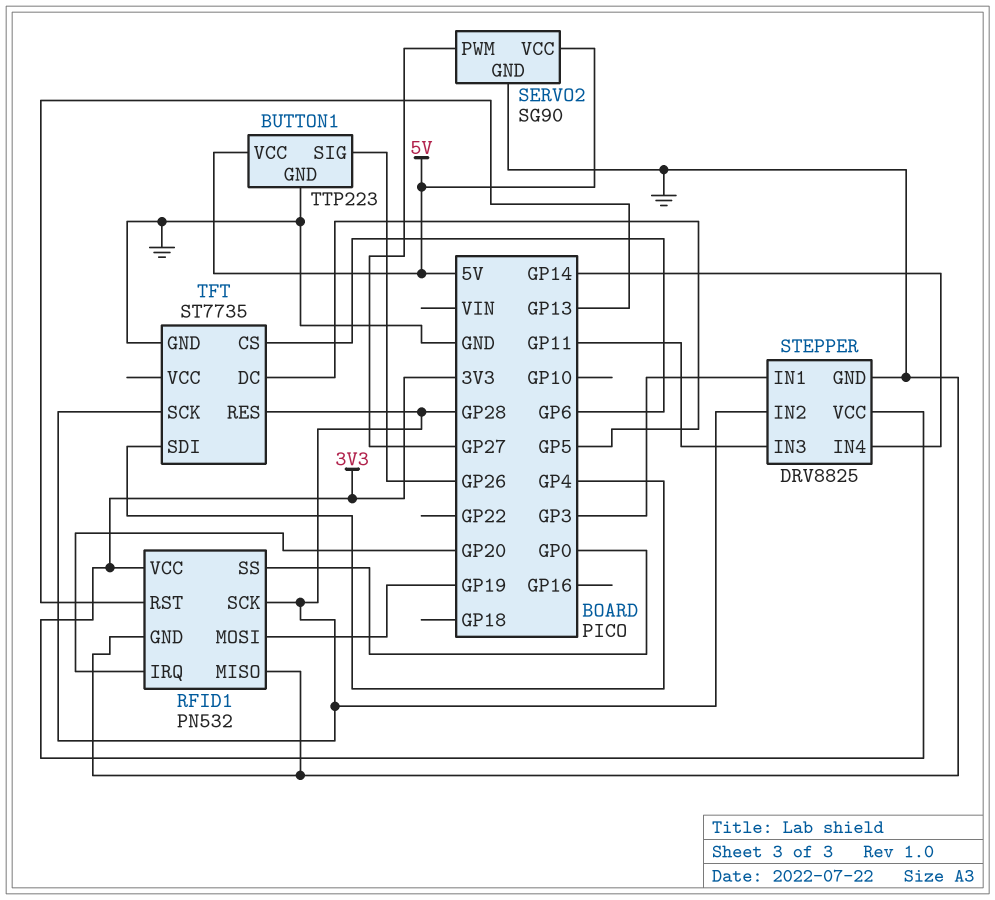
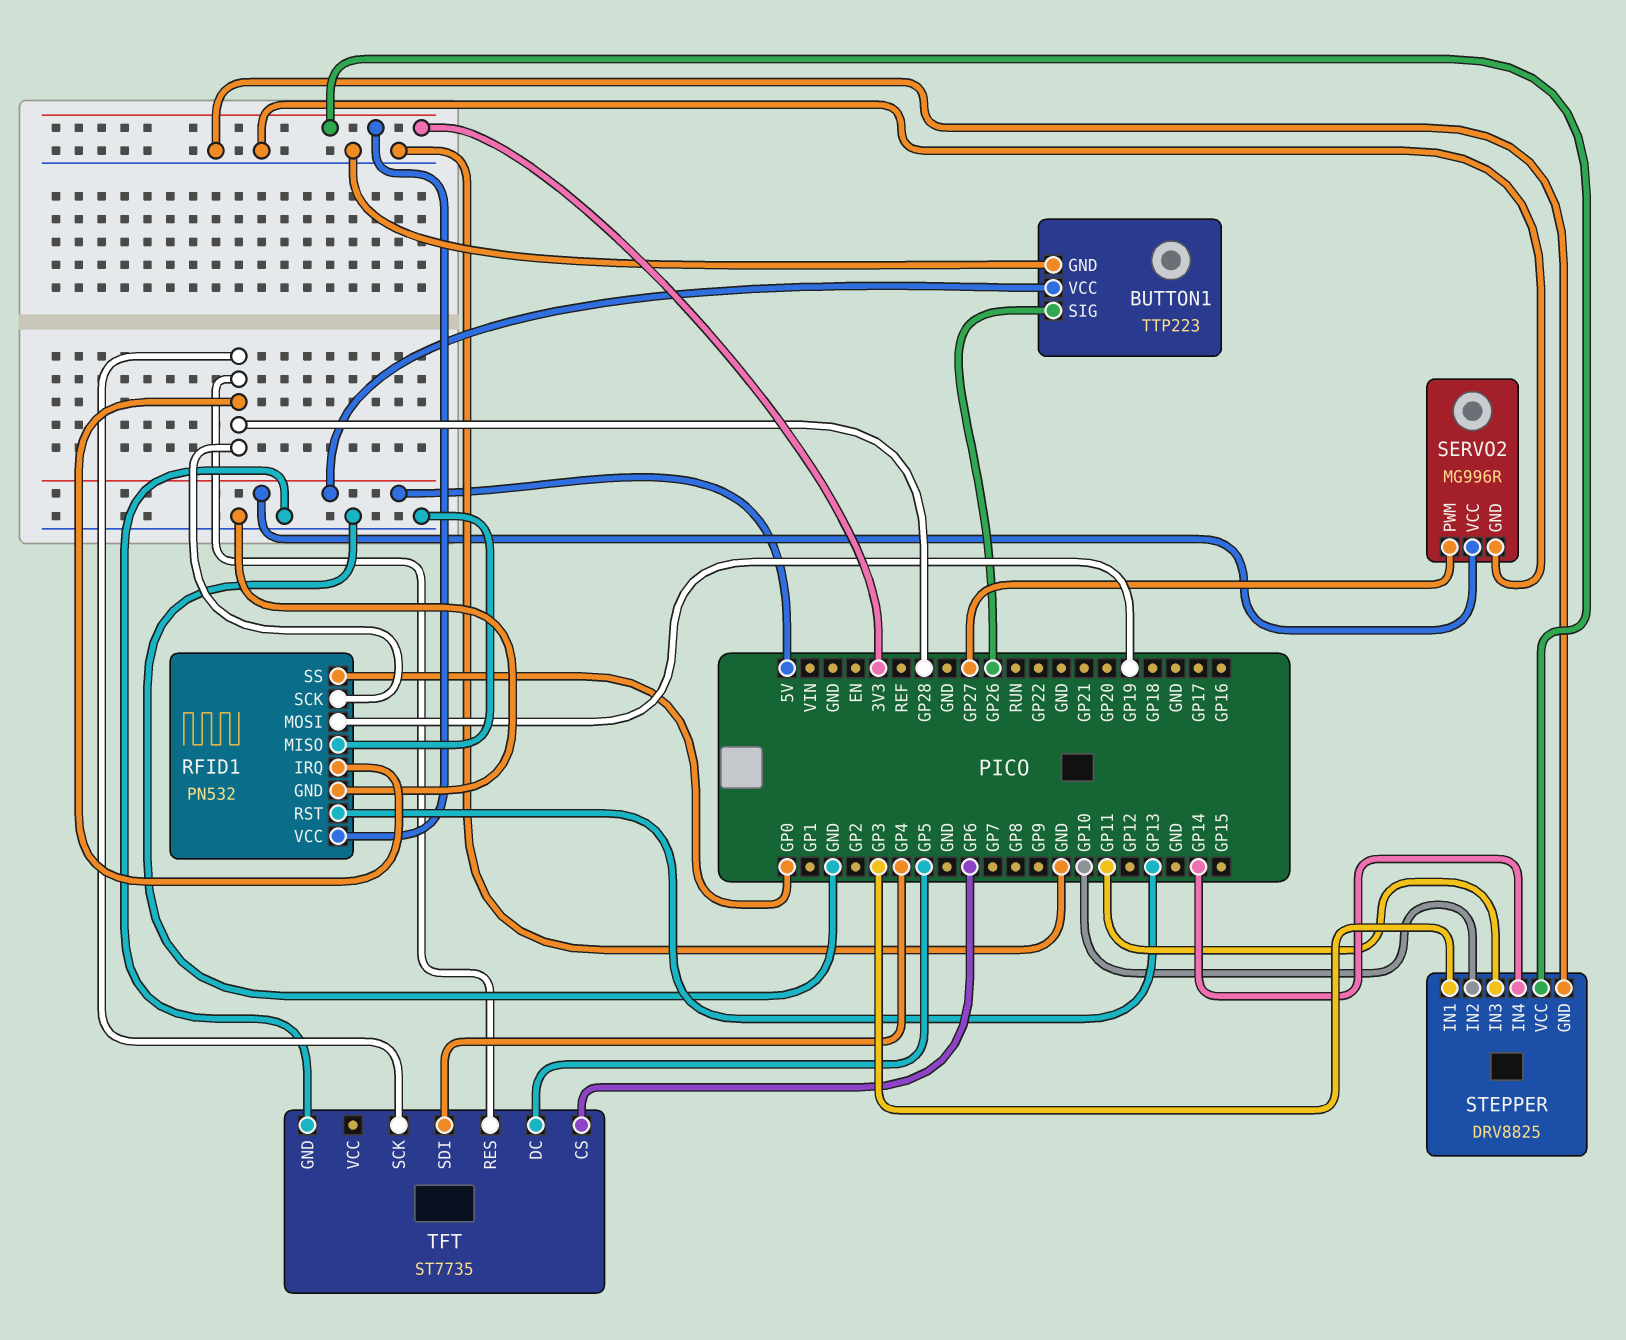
RFID1 pin IRQ: GP20 -> GP28
SERVO2: SG90 -> MG996R
STEPPER pin IN2: GP28 -> GP10

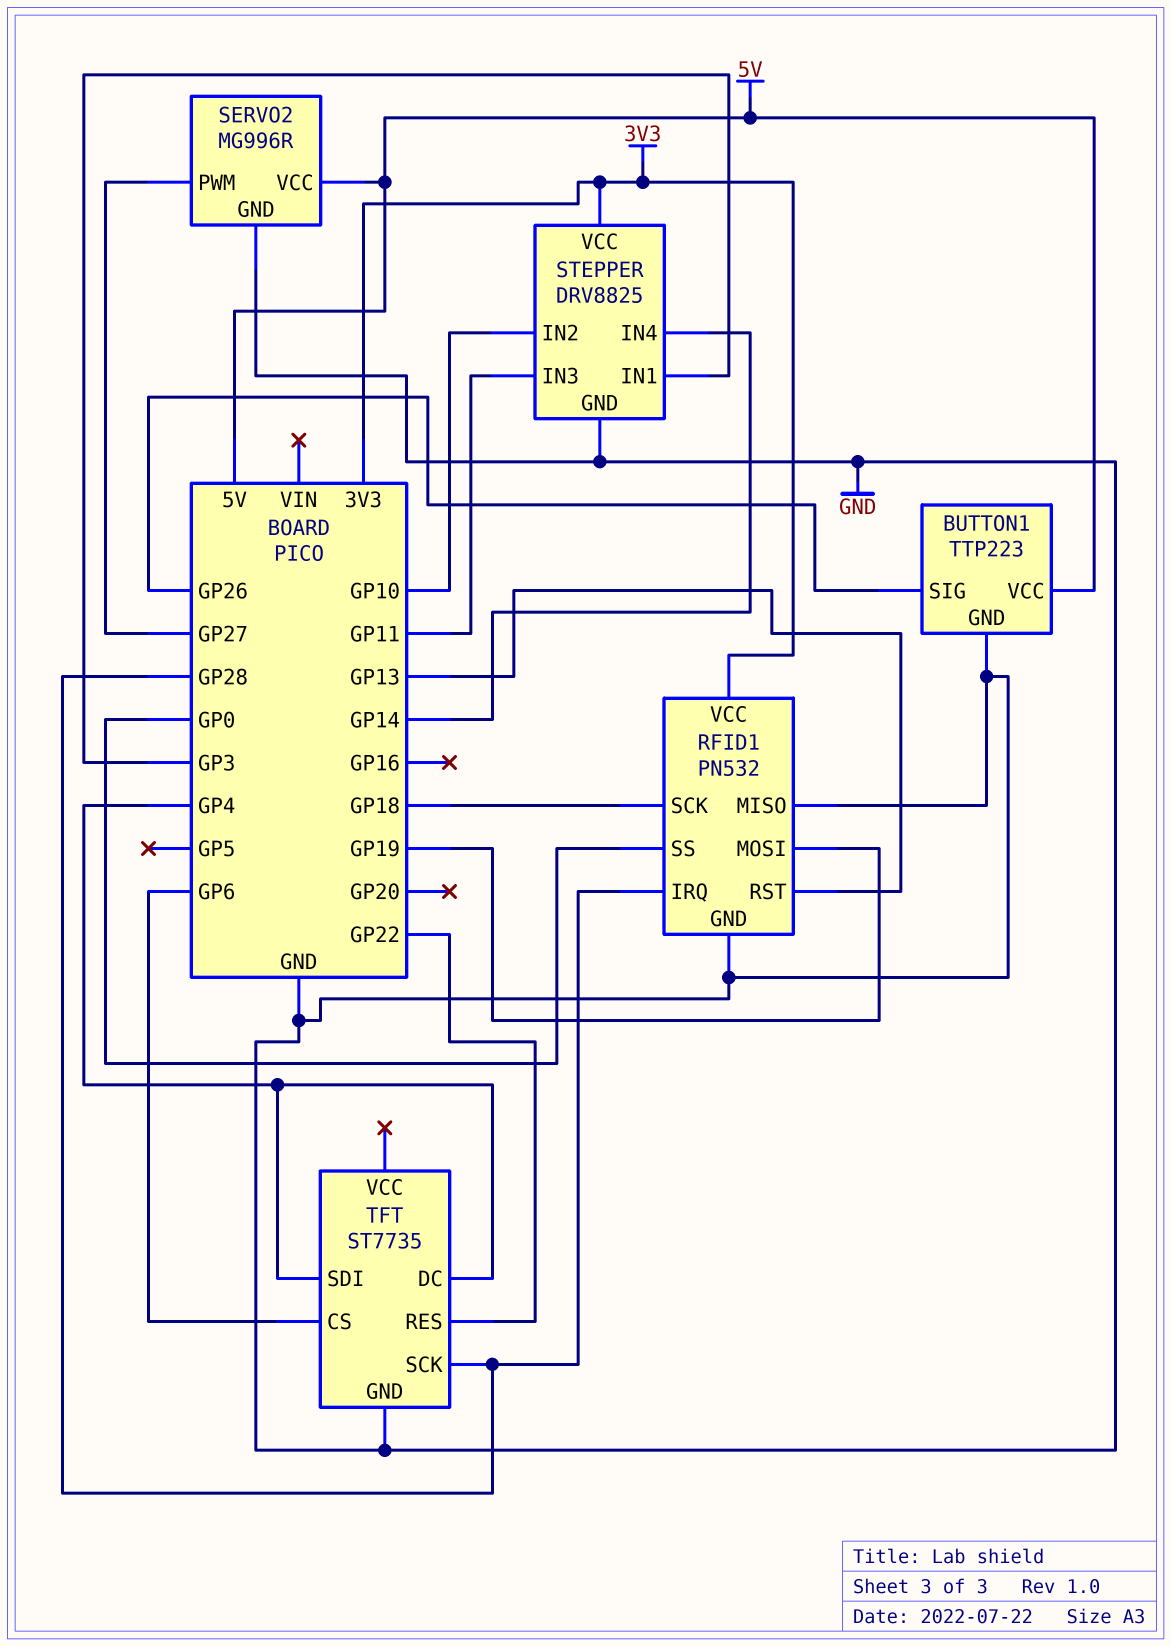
RFID1 pin SCK: GP28 -> GP18
TFT pin DC: GP5 -> GP4
TFT pin RES: GP28 -> GP22

